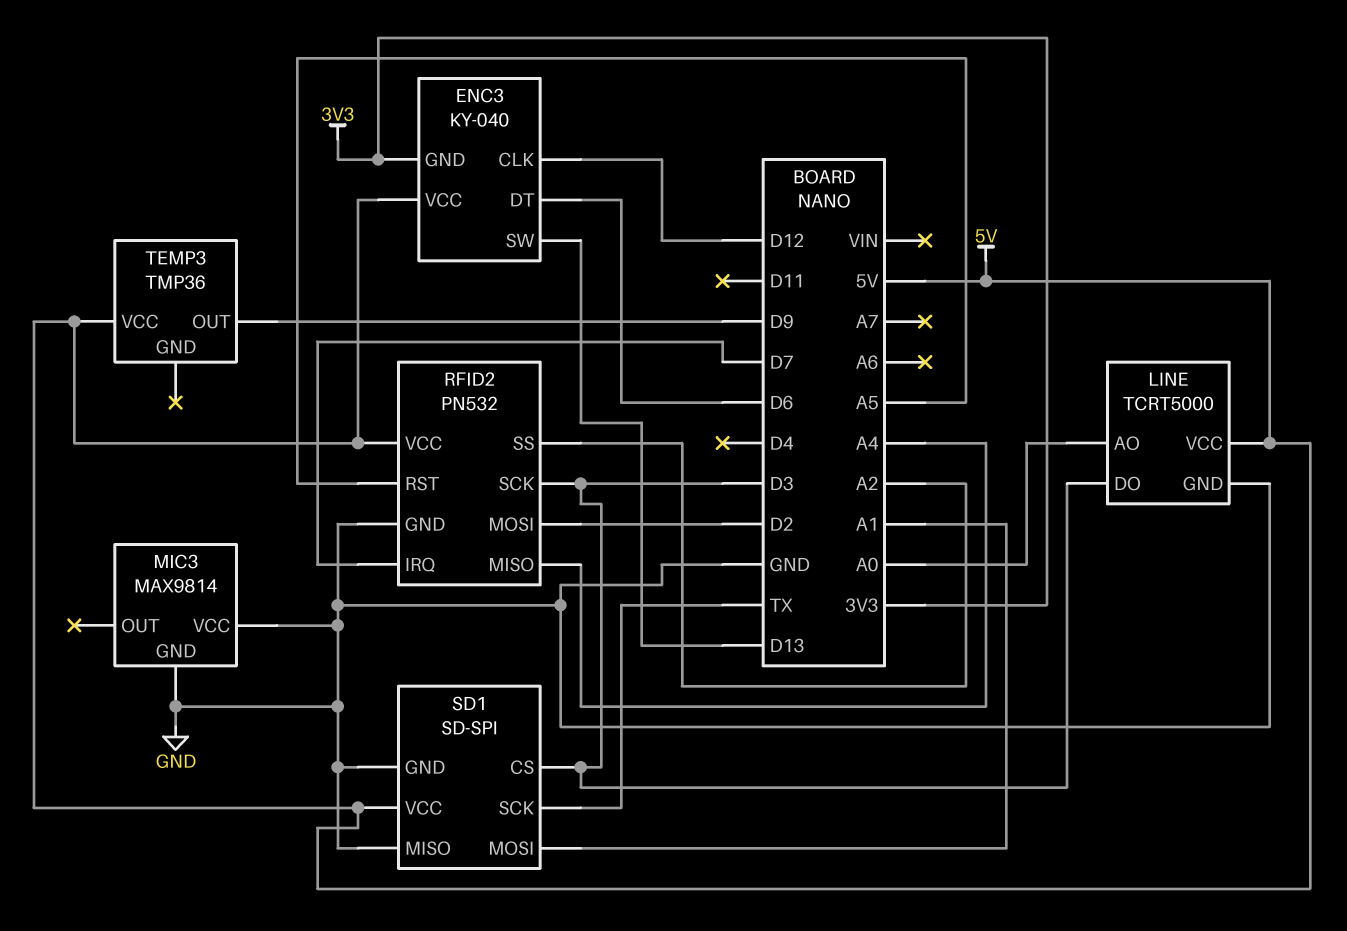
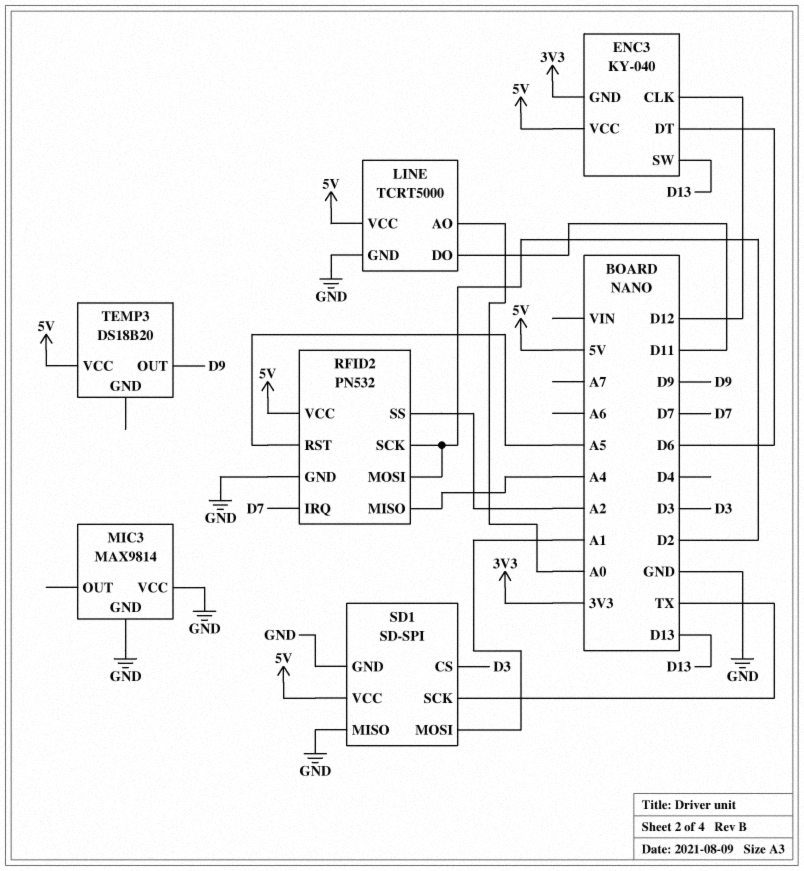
LINE pin DO: D3 -> D11
RFID2 pin SCK: D3 -> D2
TEMP3: TMP36 -> DS18B20

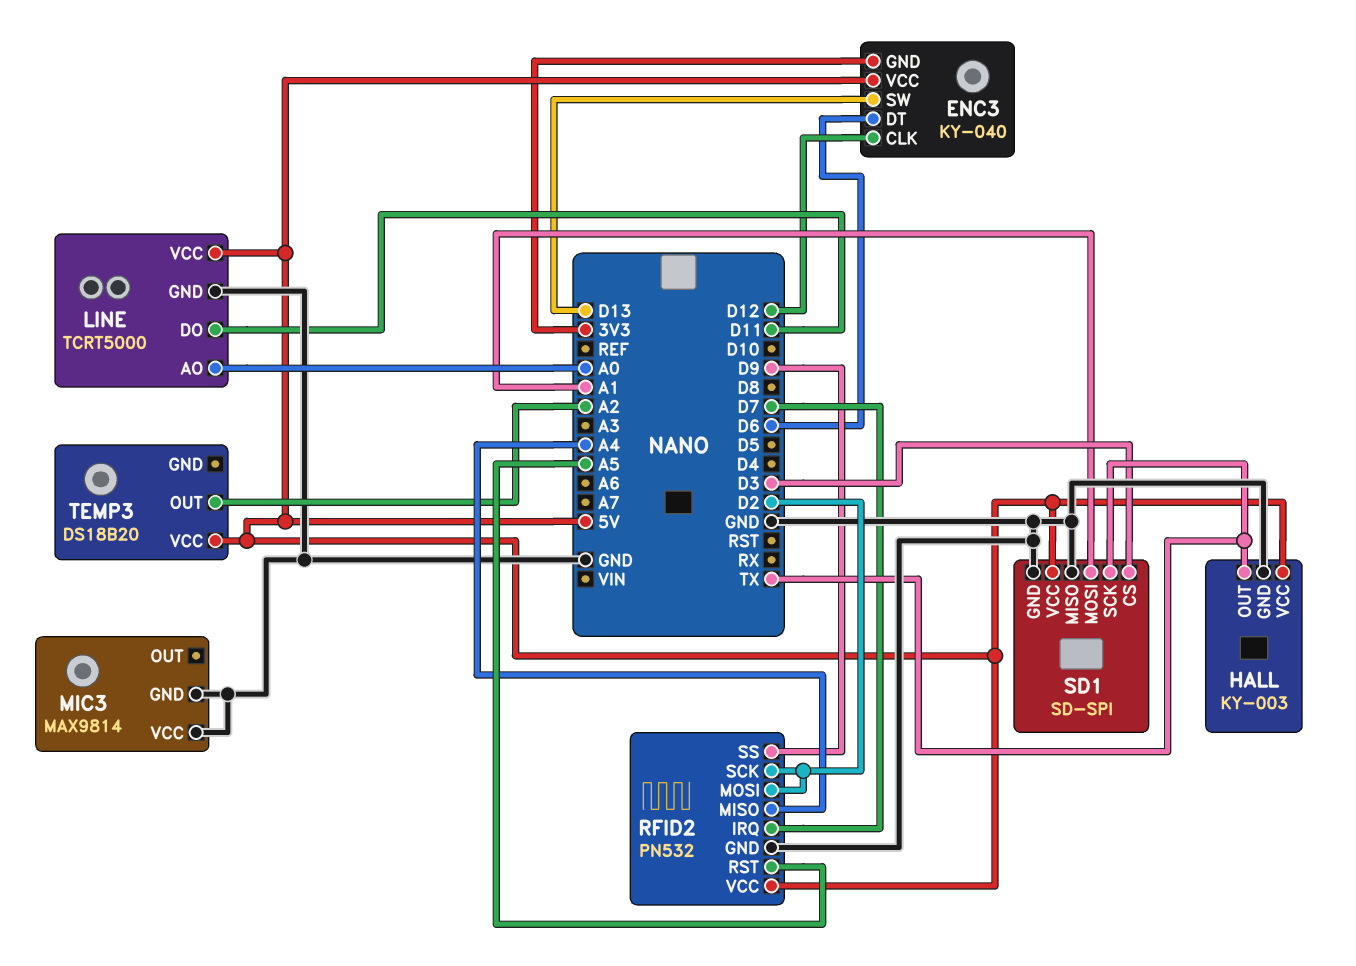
HALL: none -> KY-003
HALL pin GND: none -> GND
HALL pin OUT: none -> TX
HALL pin VCC: none -> 5V
RFID2 pin SS: A2 -> D9
TEMP3 pin OUT: D9 -> A2

